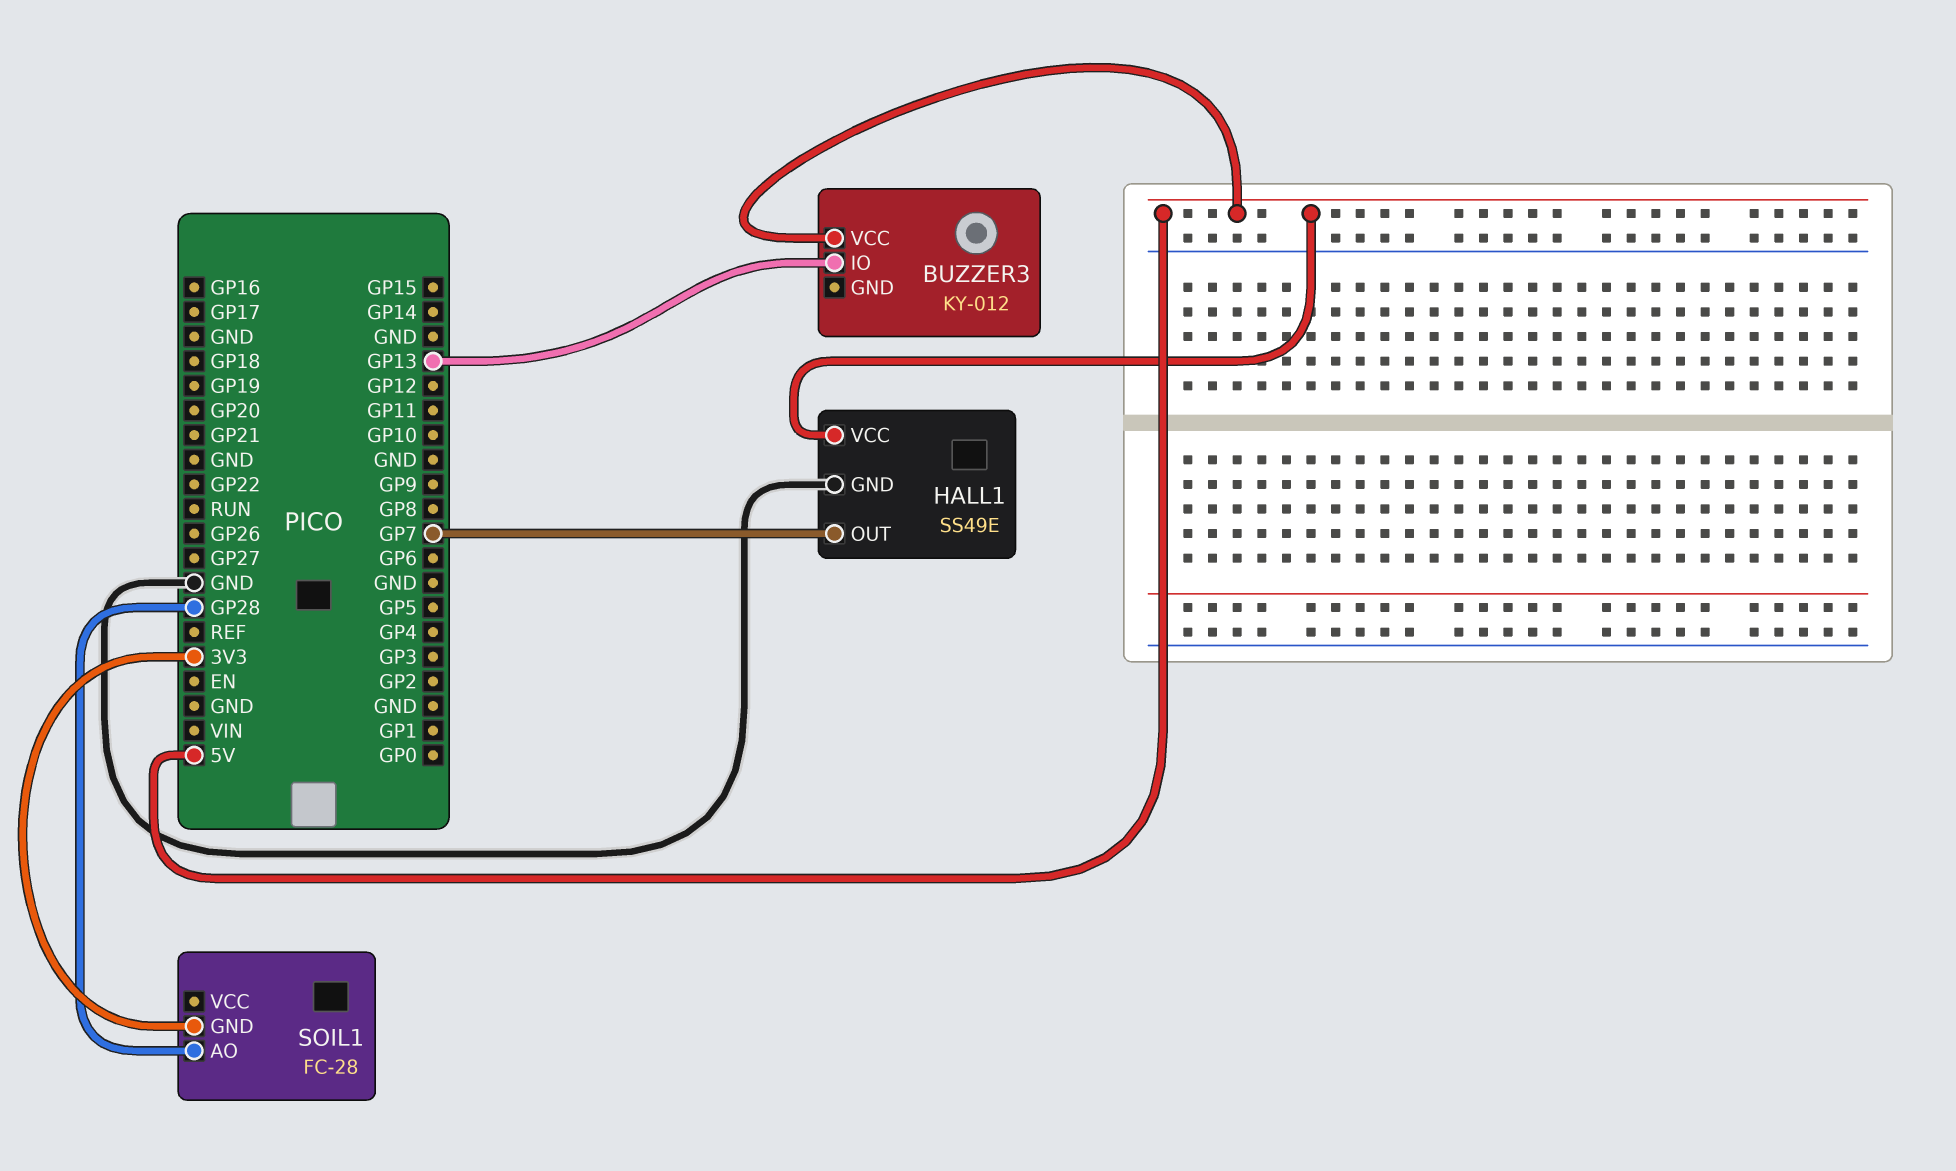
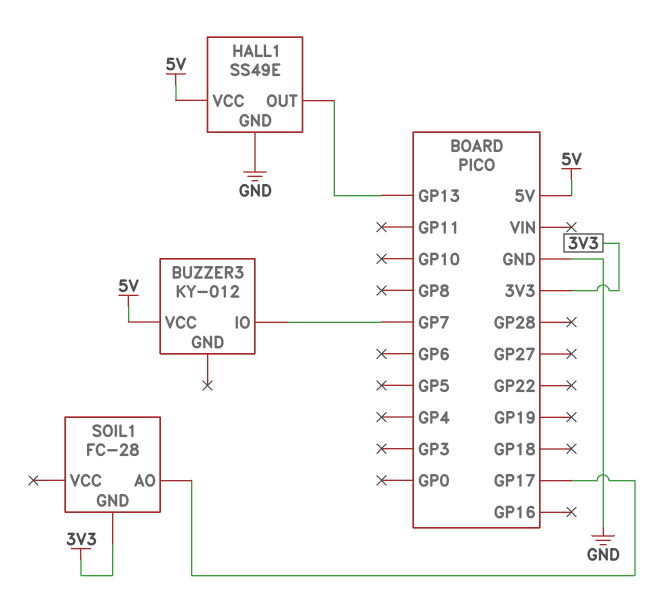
BUZZER3 pin IO: GP13 -> GP7
HALL1 pin OUT: GP7 -> GP13
SOIL1 pin AO: GP28 -> GP17

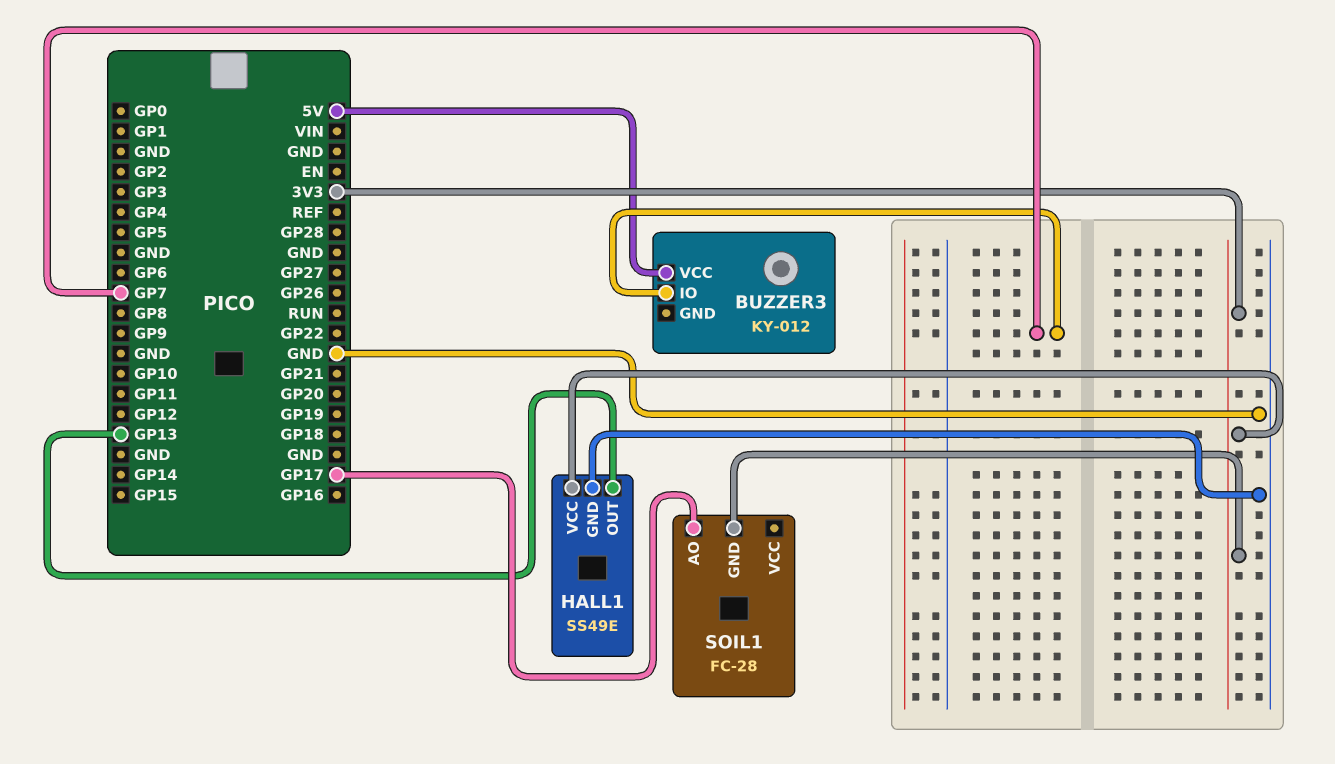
HALL1 pin VCC: 5V -> 3V3

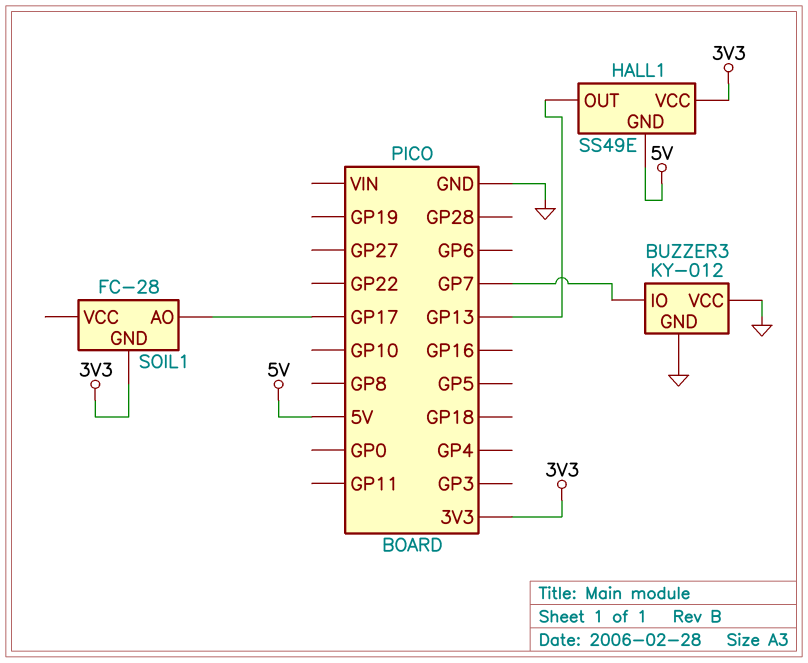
BUZZER3 pin GND: none -> GND
BUZZER3 pin VCC: 5V -> GND
HALL1 pin GND: GND -> 5V

